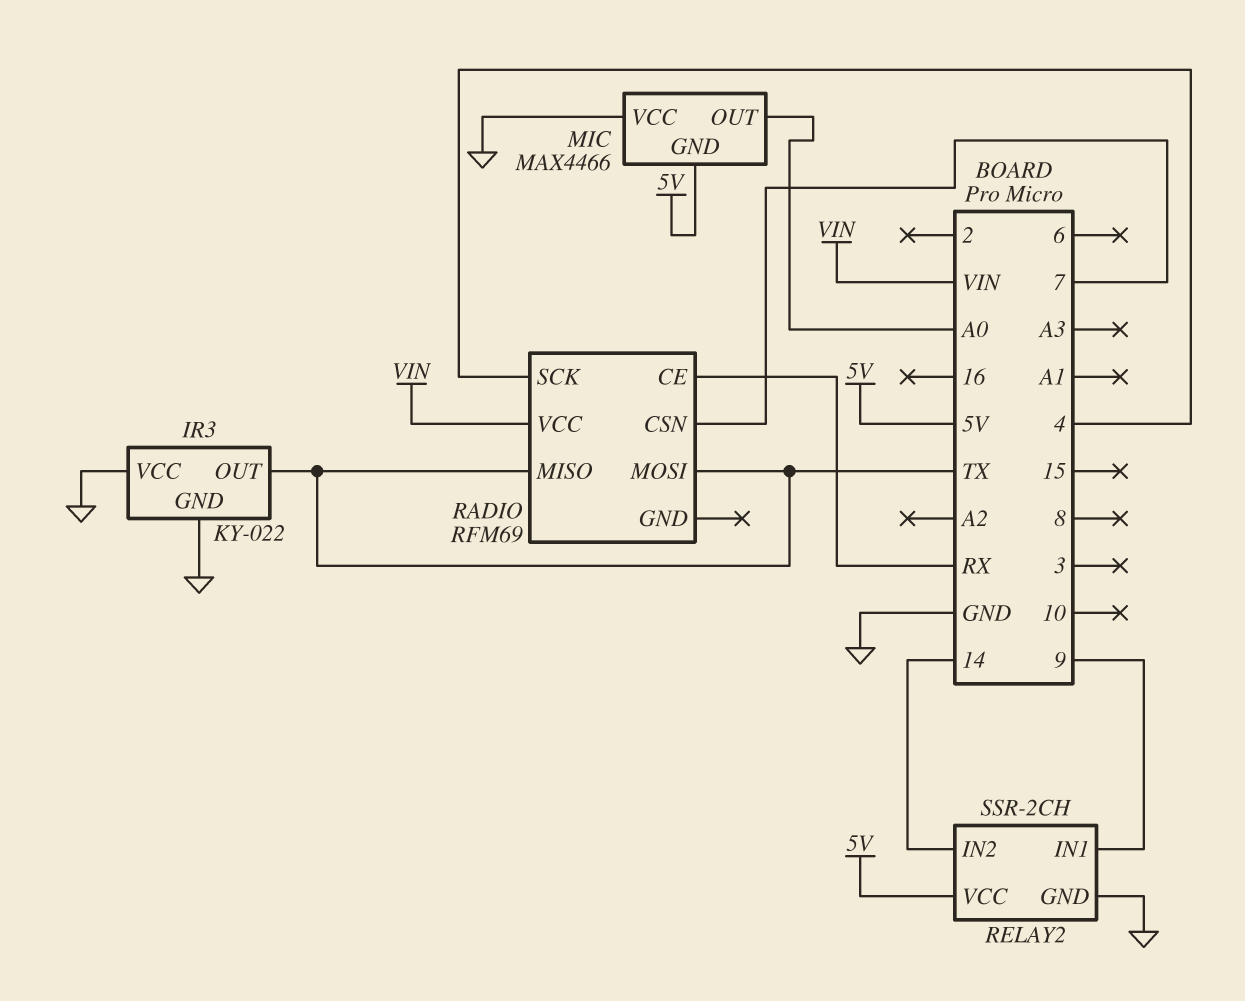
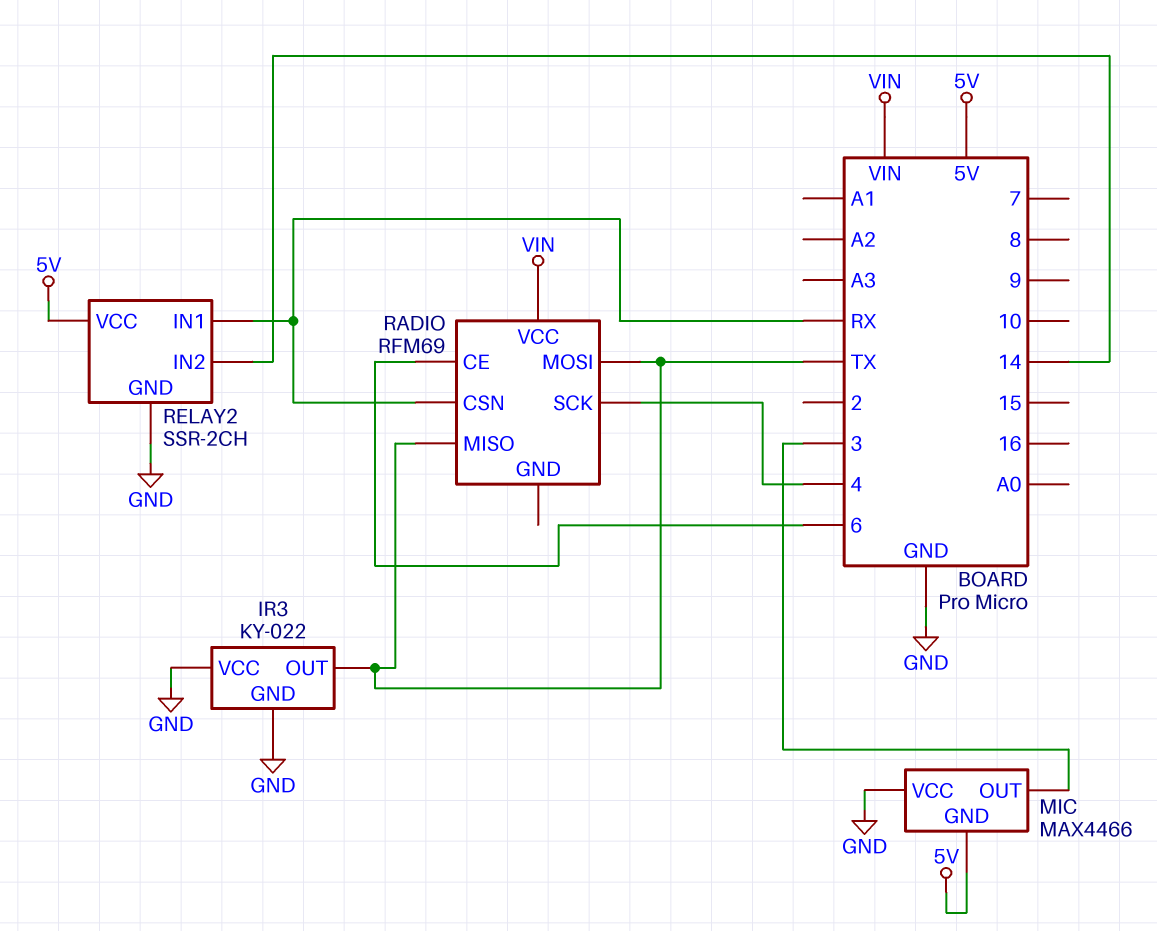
MIC pin OUT: A0 -> 3
RADIO pin CE: RX -> 6
RADIO pin CSN: 7 -> RX
RELAY2 pin IN1: 9 -> RX

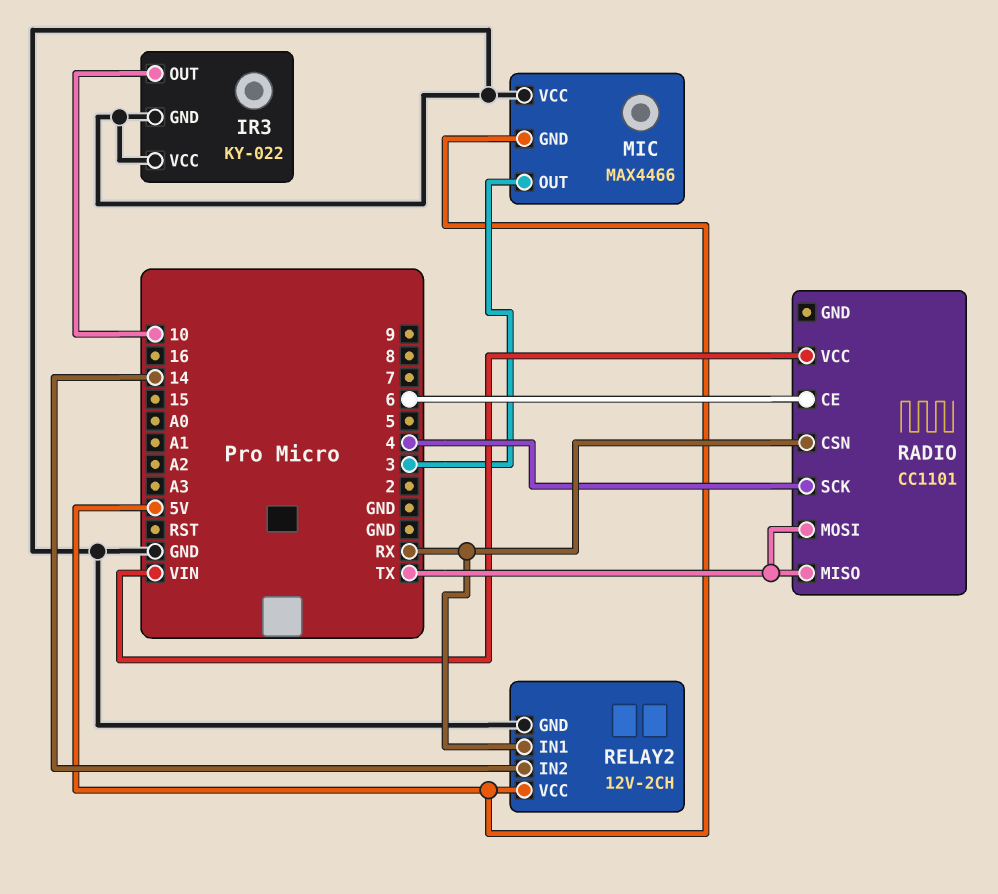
IR3 pin OUT: TX -> 10
RADIO: RFM69 -> CC1101
RELAY2: SSR-2CH -> 12V-2CH

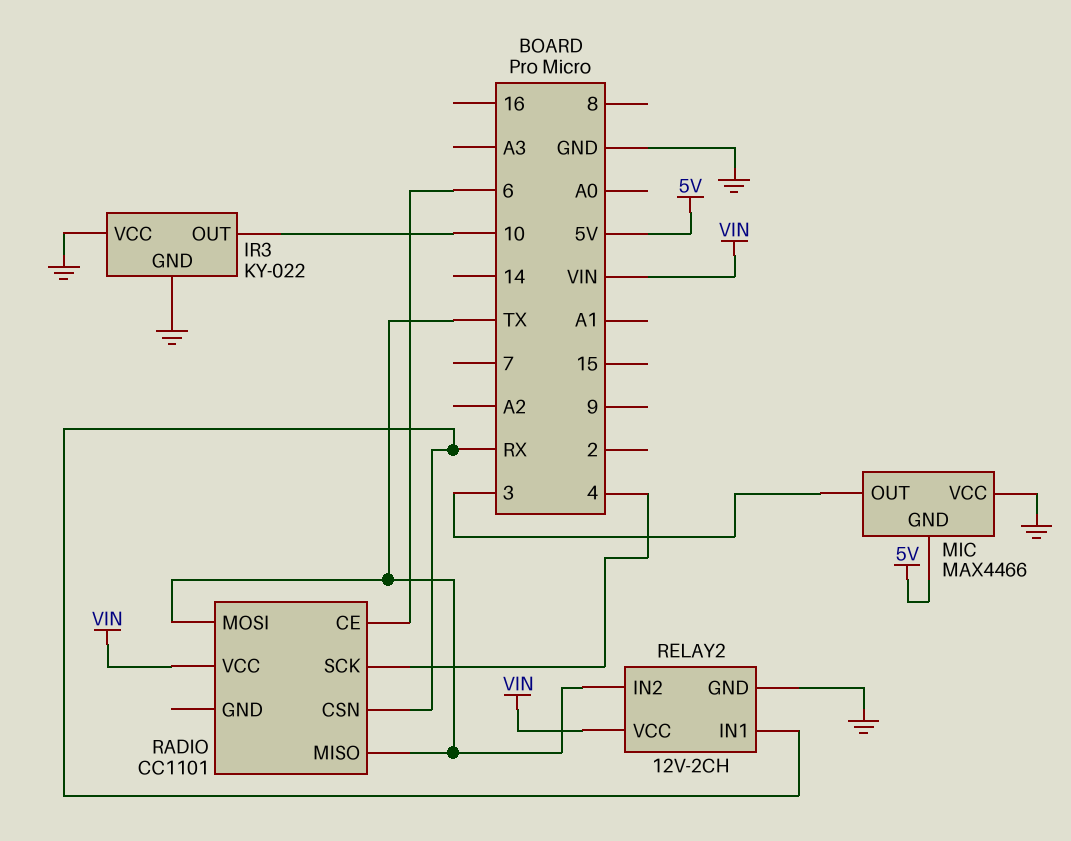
RELAY2 pin IN2: 14 -> TX
RELAY2 pin VCC: 5V -> VIN

